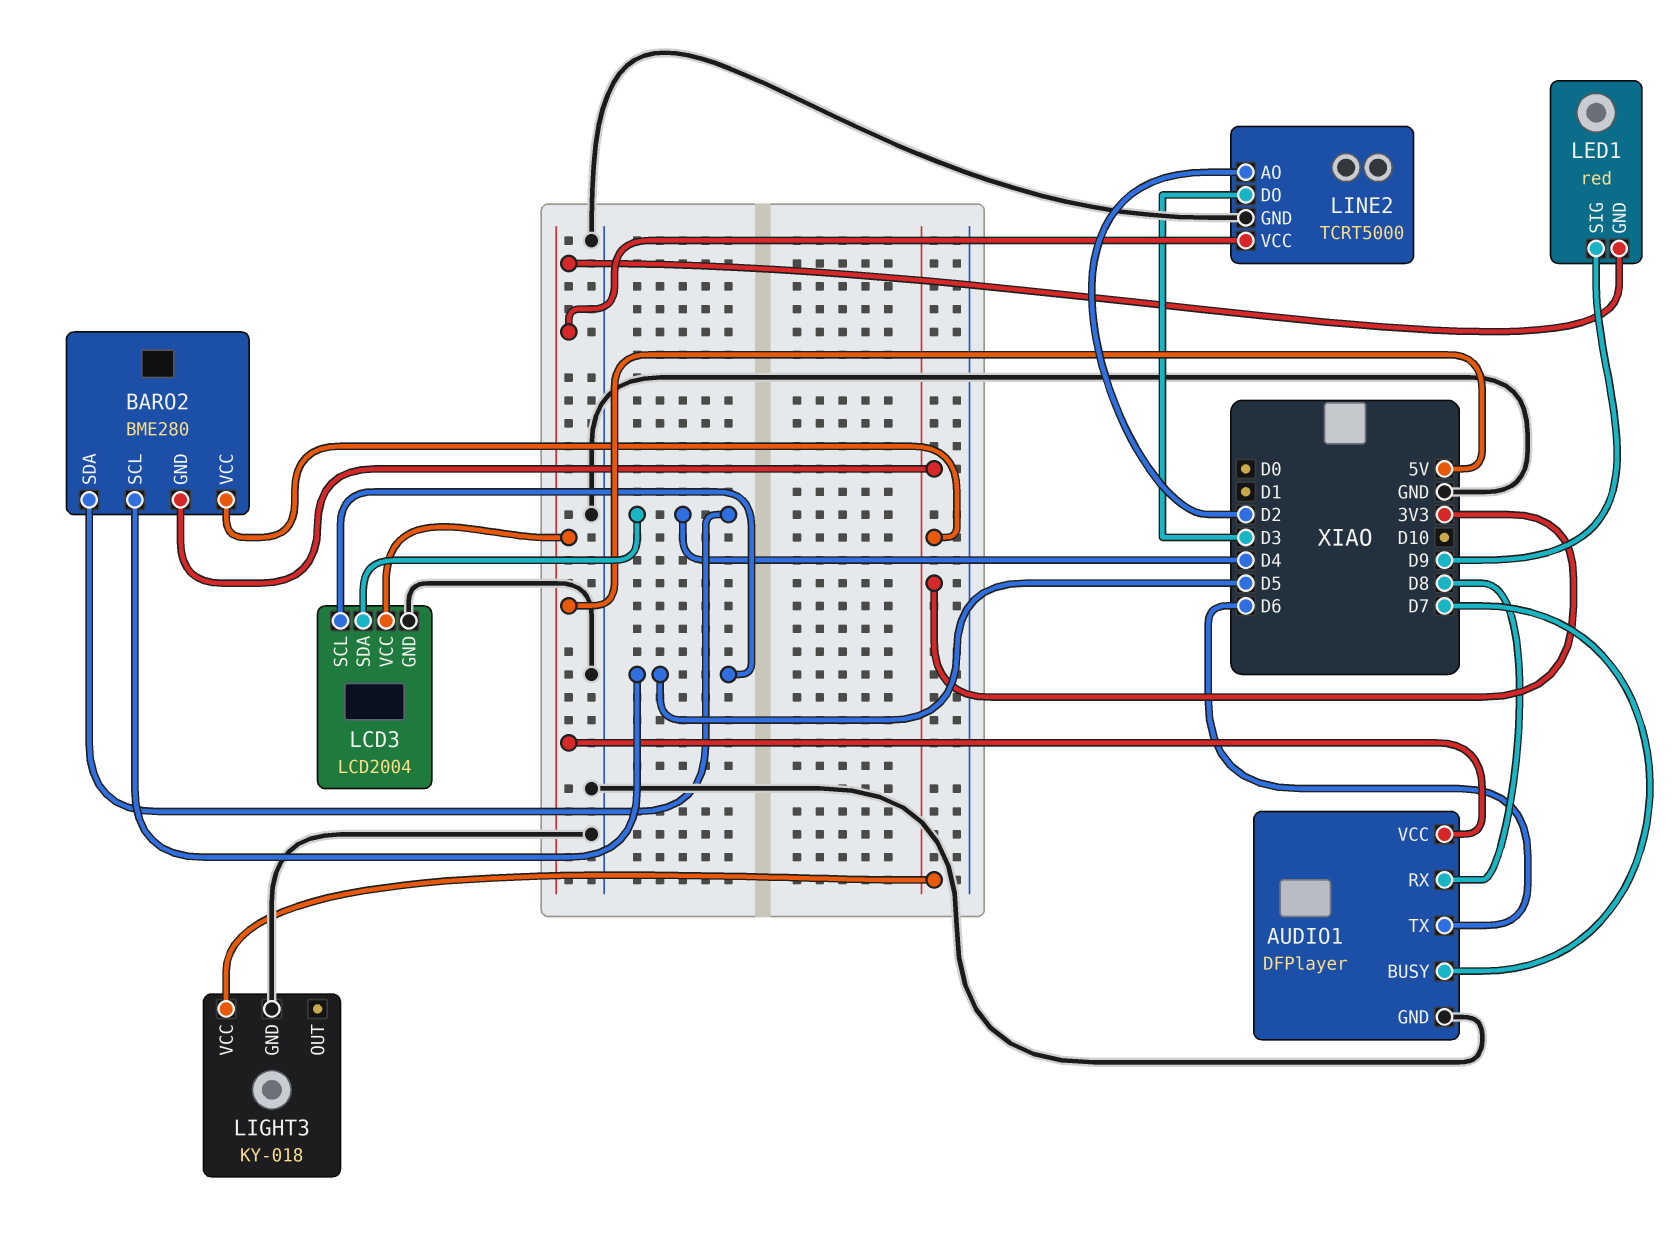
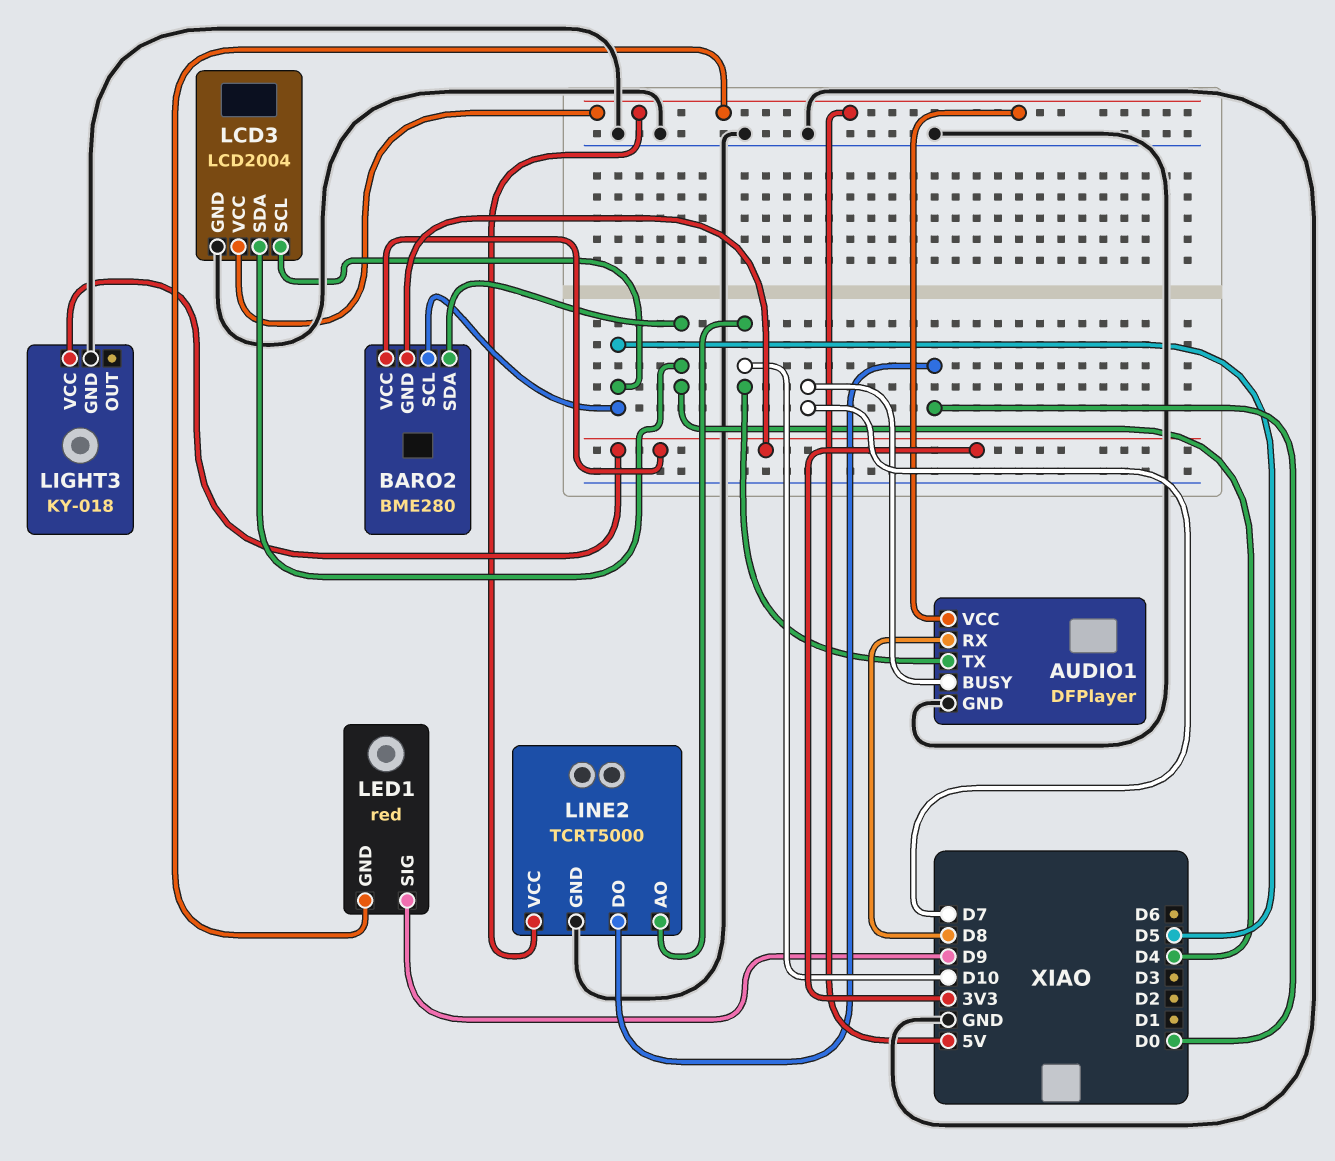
AUDIO1 pin TX: D6 -> D10
LINE2 pin AO: D2 -> D10
LINE2 pin DO: D3 -> D0

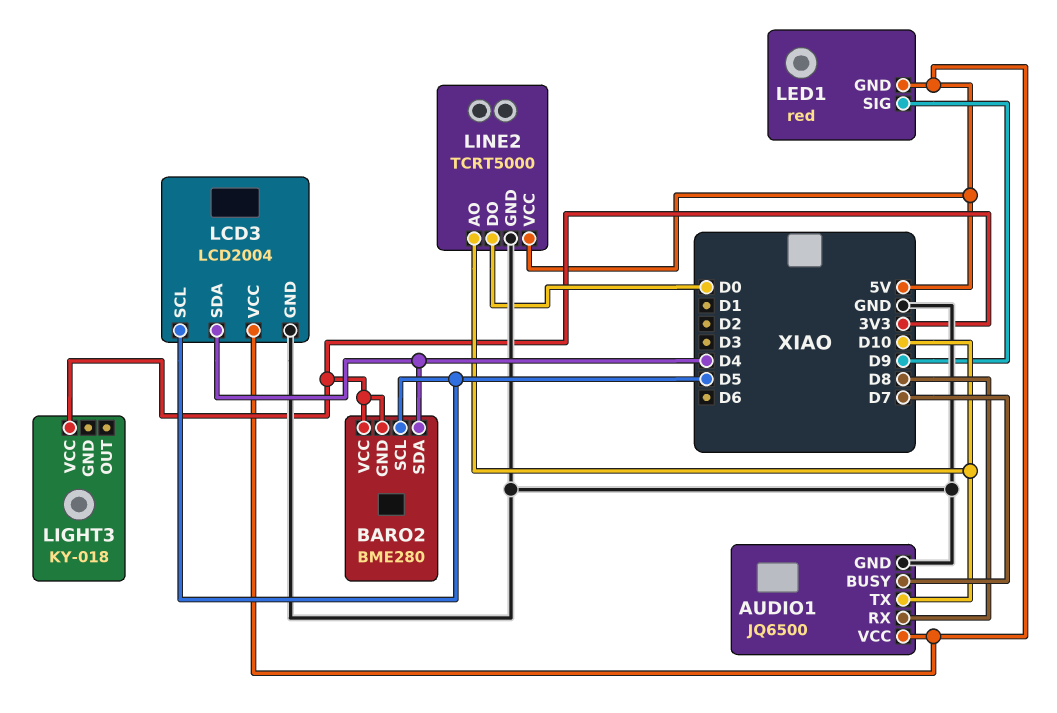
AUDIO1: DFPlayer -> JQ6500
LIGHT3 pin GND: GND -> none

